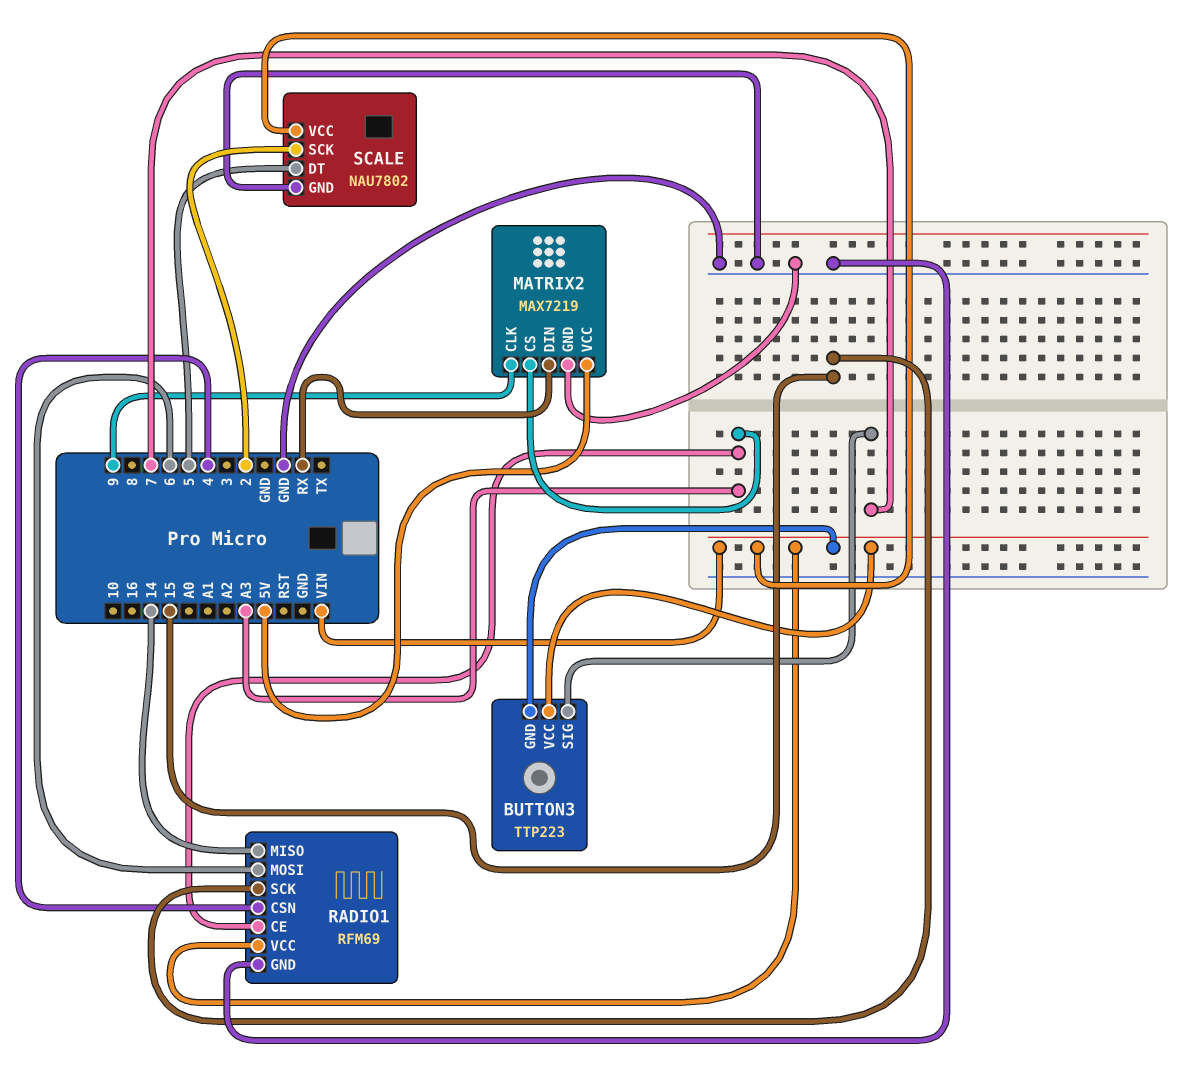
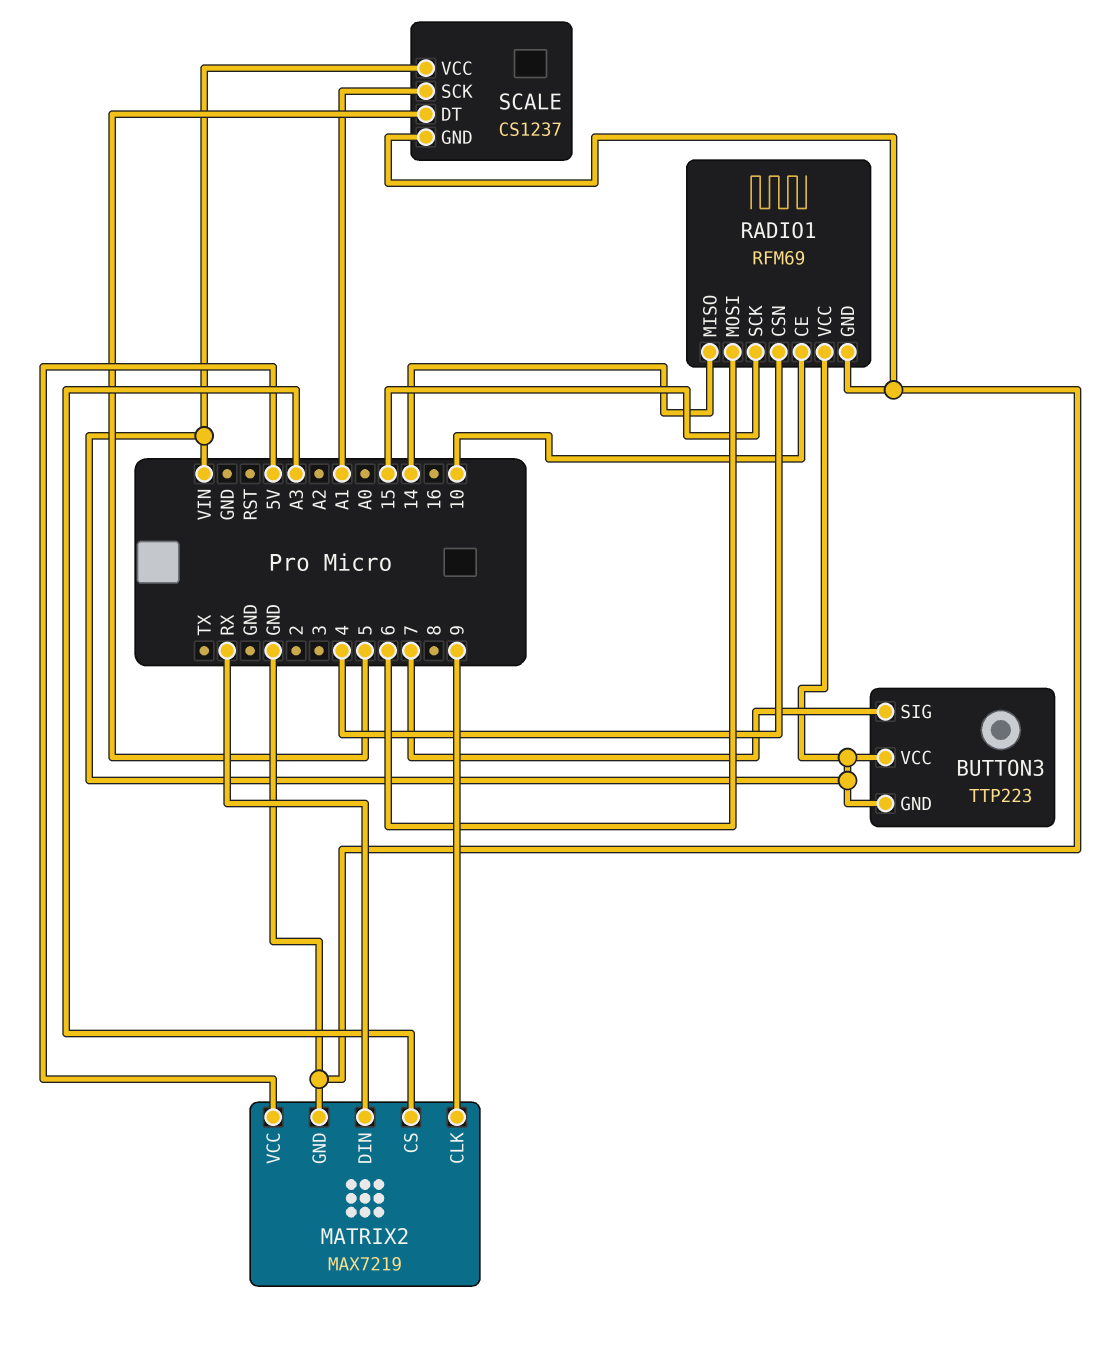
RADIO1 pin CE: A3 -> 10
SCALE: NAU7802 -> CS1237
SCALE pin SCK: 2 -> A1

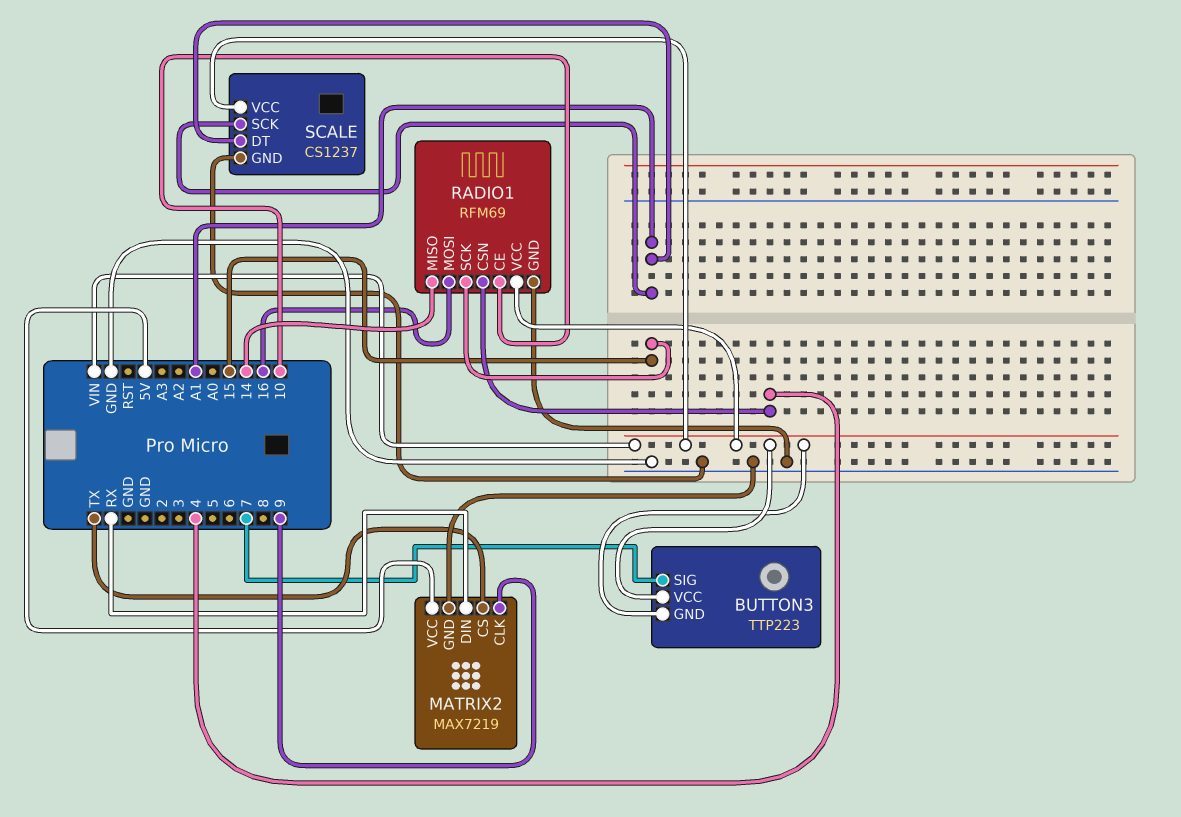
MATRIX2 pin CS: A3 -> TX
RADIO1 pin MOSI: 6 -> 16
SCALE pin DT: 5 -> A1

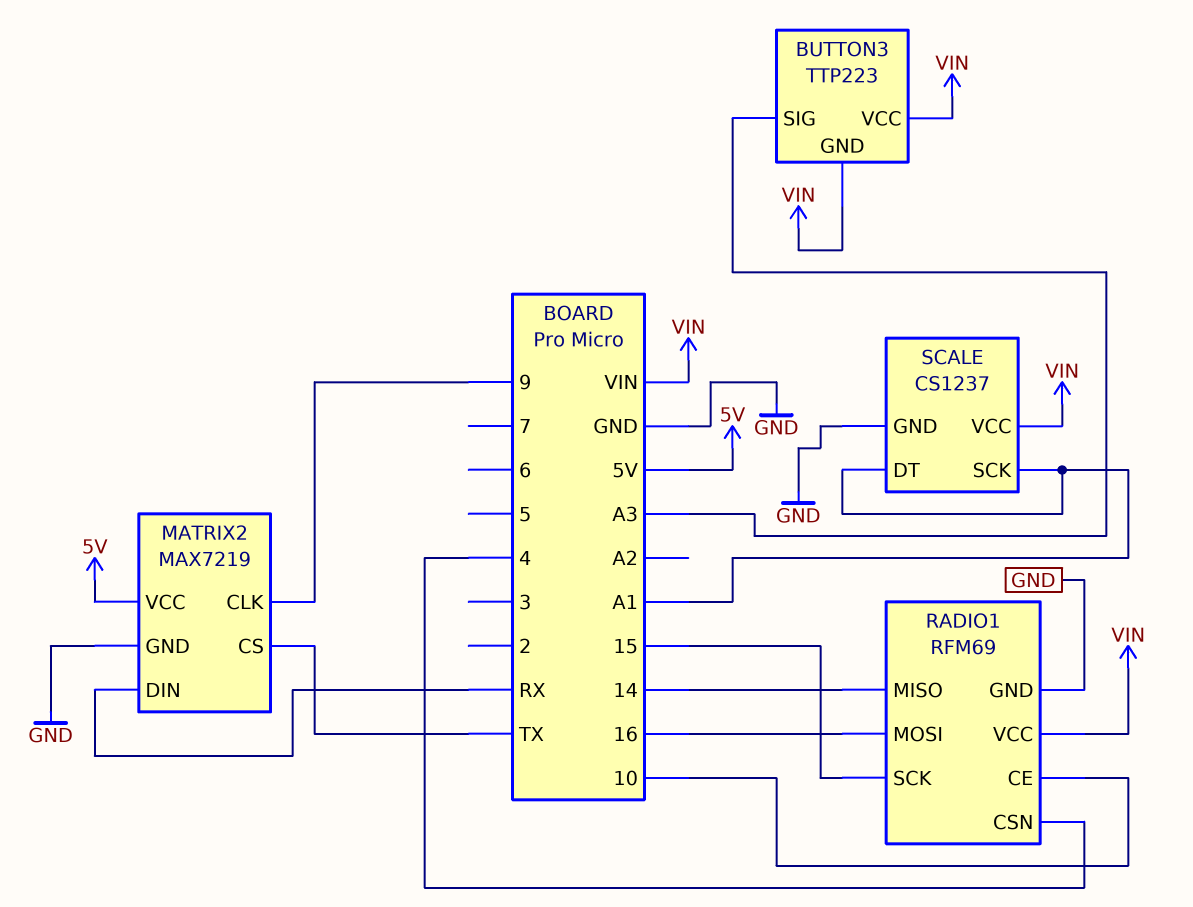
BUTTON3 pin SIG: 7 -> A3

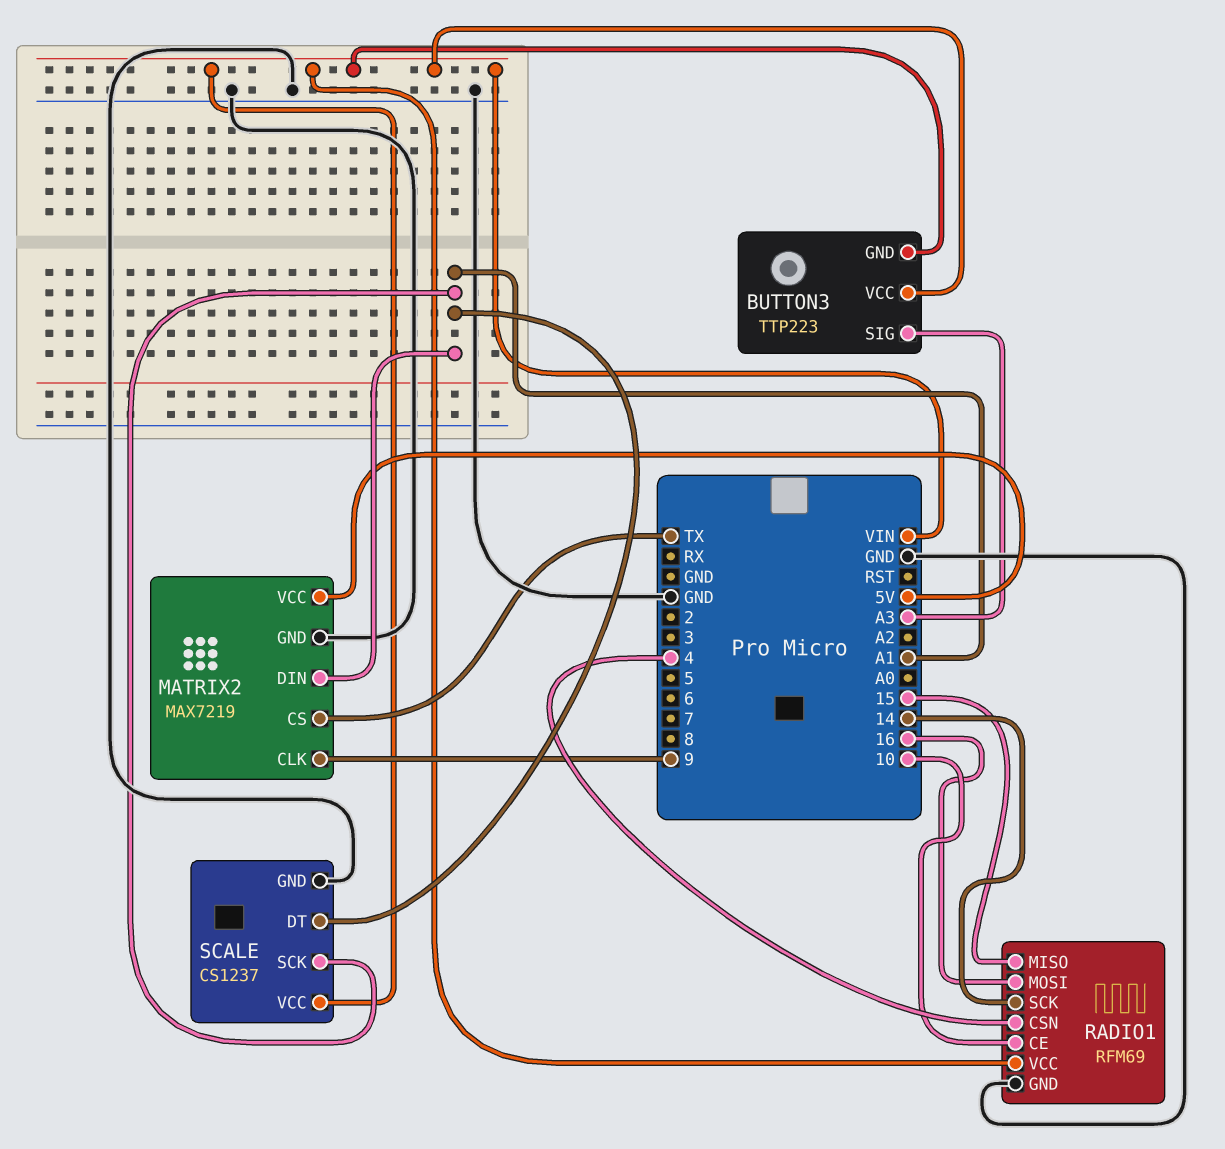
MATRIX2 pin DIN: RX -> A1
RADIO1 pin MISO: 14 -> 15
RADIO1 pin SCK: 15 -> 14

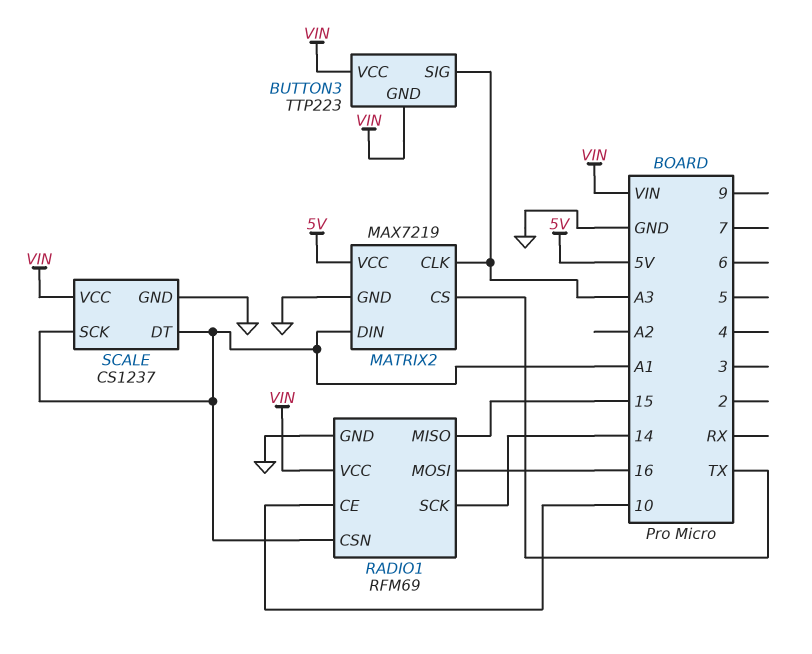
MATRIX2 pin CLK: 9 -> A3
RADIO1 pin CSN: 4 -> A1

